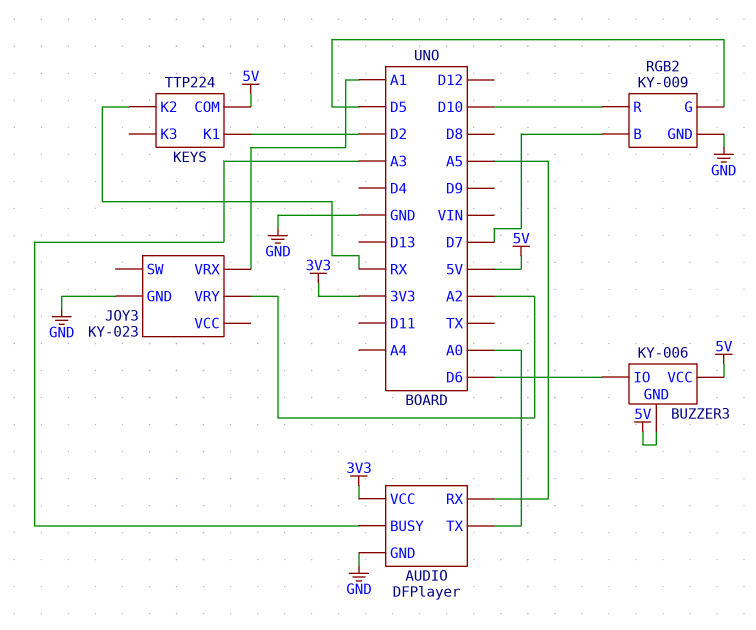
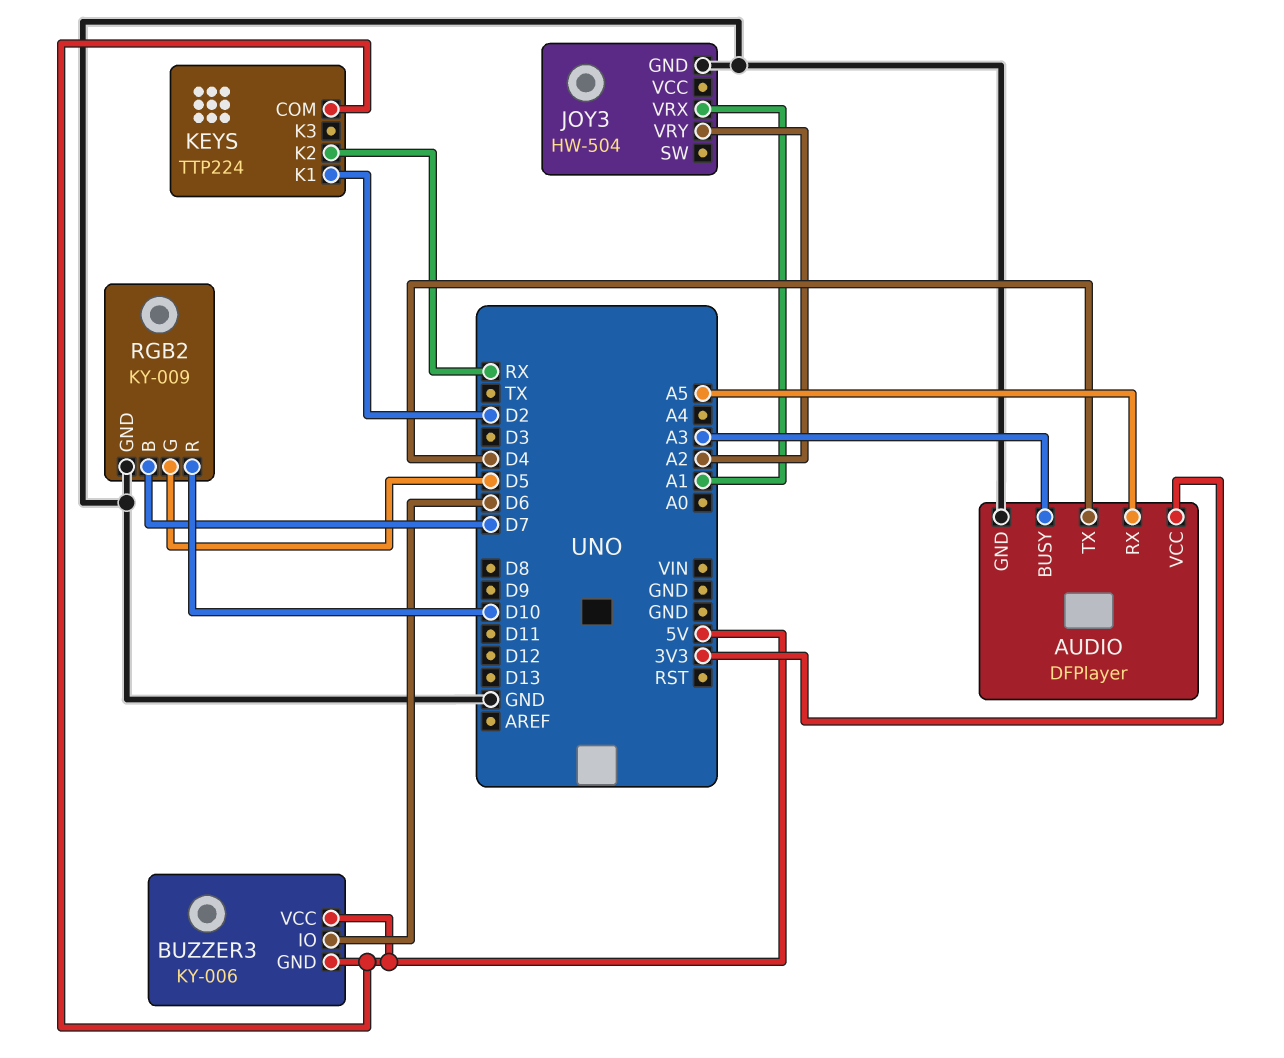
AUDIO pin TX: A0 -> D4
JOY3: KY-023 -> HW-504

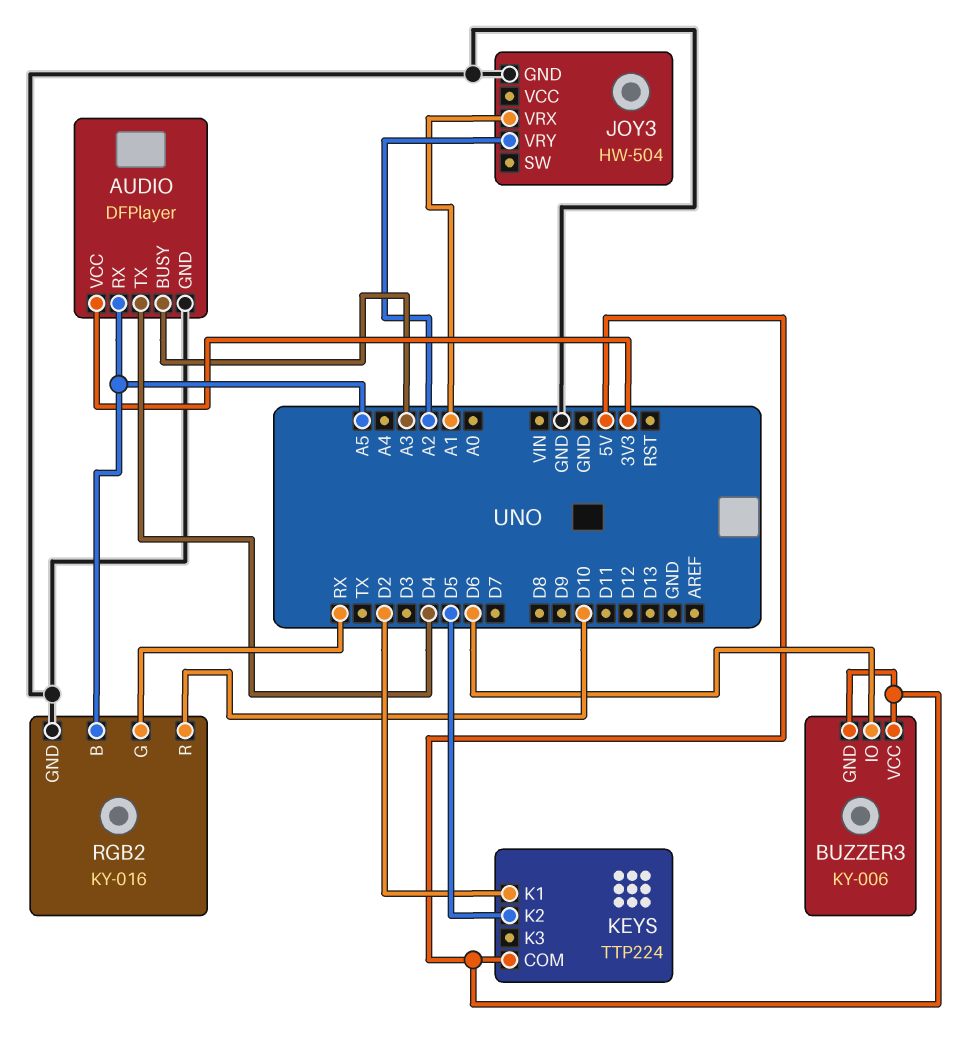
KEYS pin K2: RX -> D5
RGB2: KY-009 -> KY-016
RGB2 pin B: D7 -> A5
RGB2 pin G: D5 -> RX

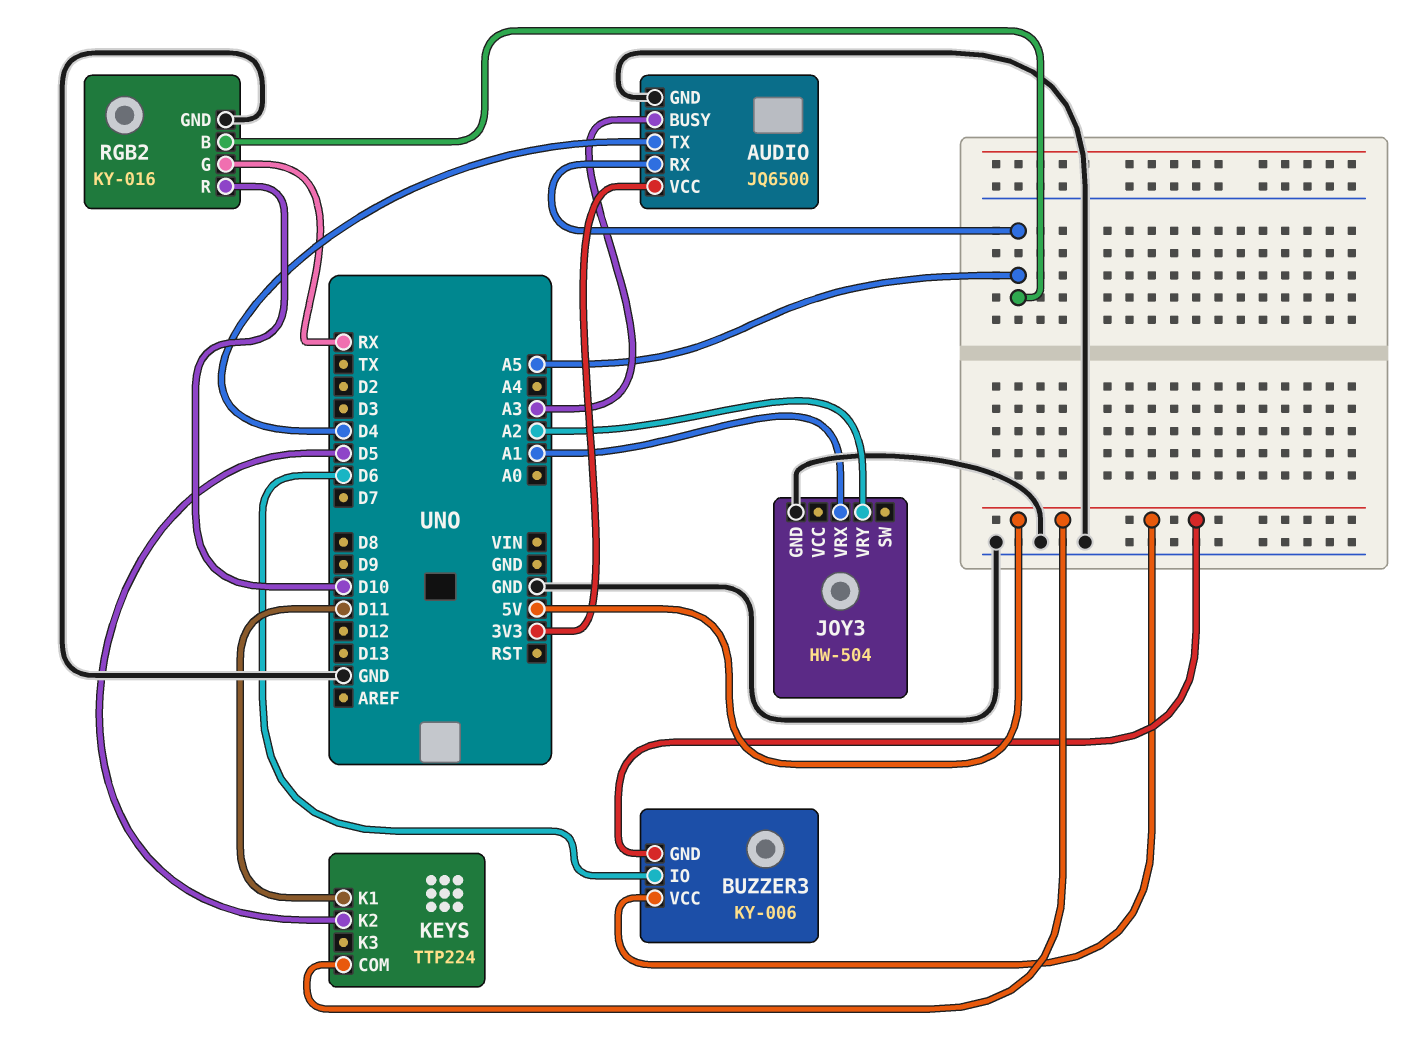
AUDIO: DFPlayer -> JQ6500
KEYS pin K1: D2 -> D11

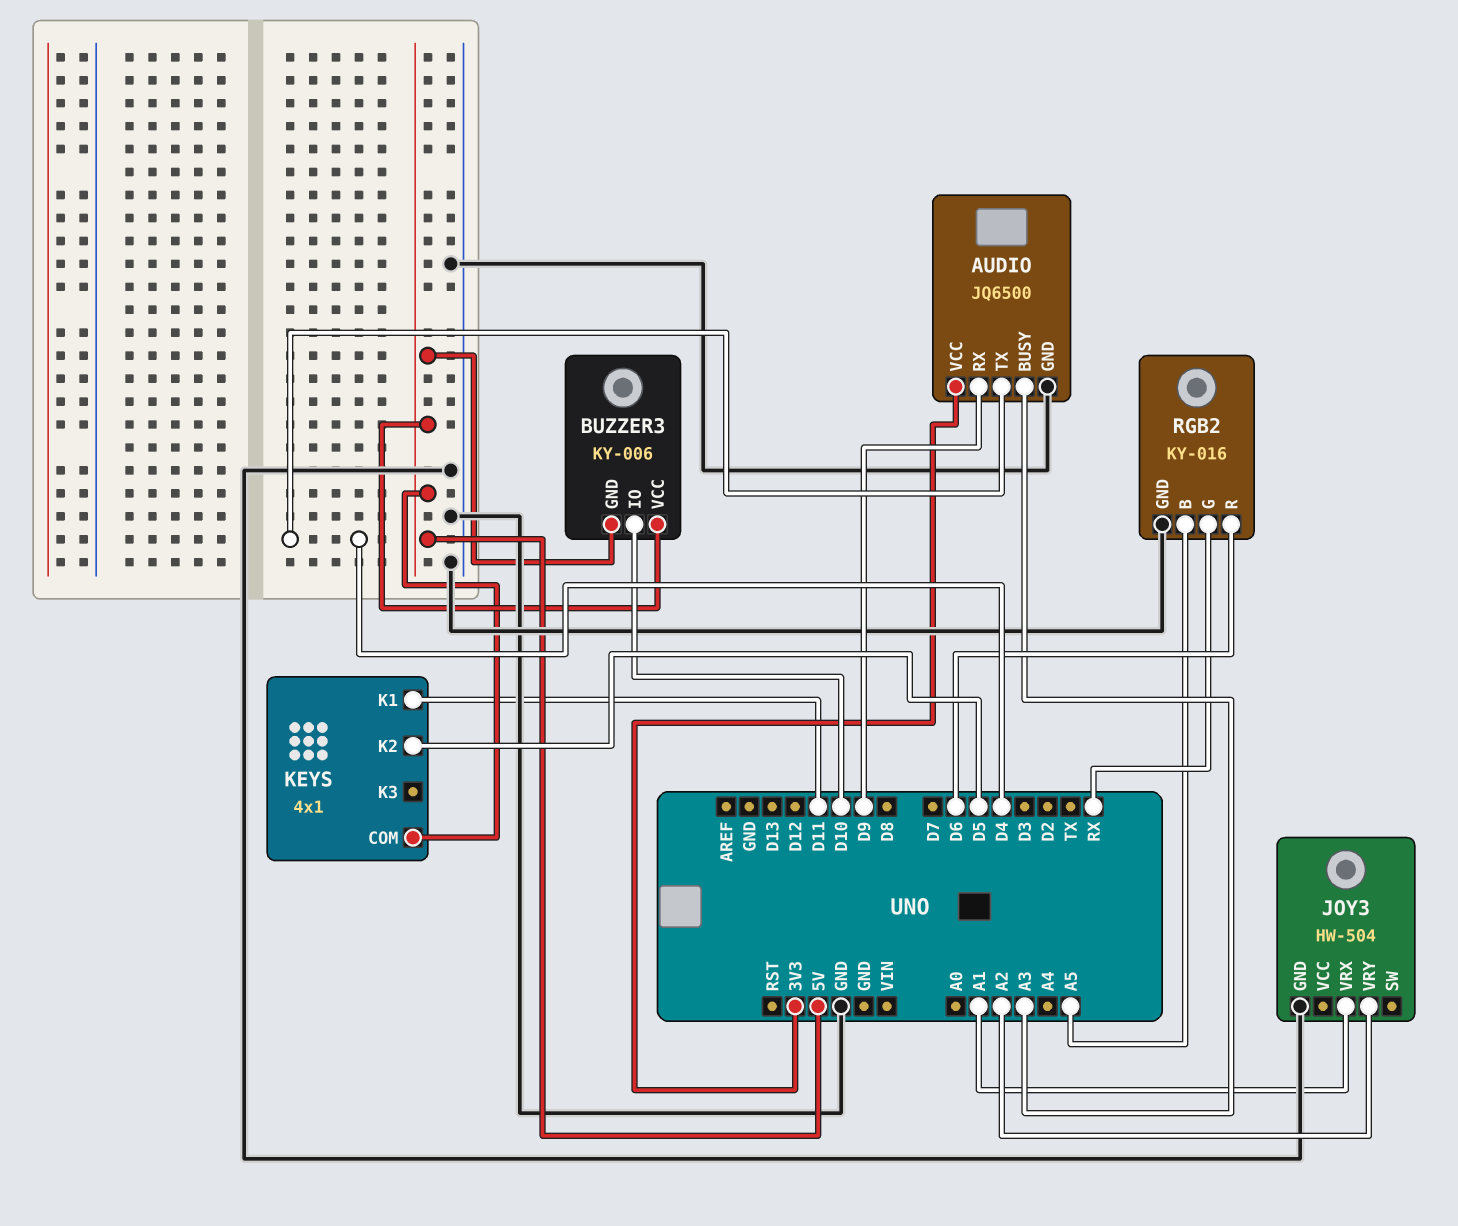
AUDIO pin RX: A5 -> D9
BUZZER3 pin IO: D6 -> D10
KEYS: TTP224 -> 4x1
RGB2 pin R: D10 -> D6

